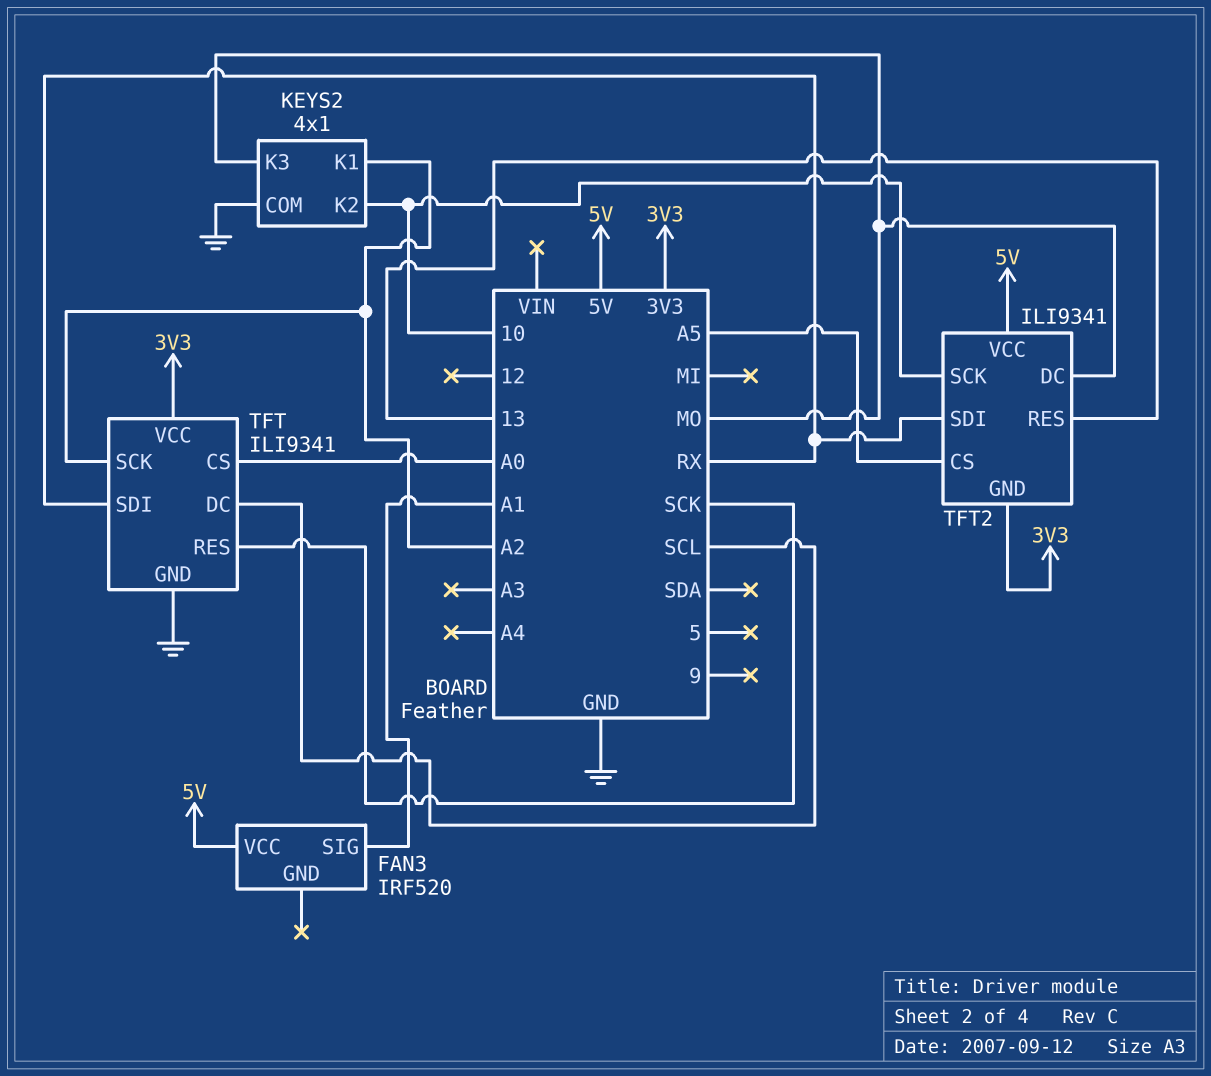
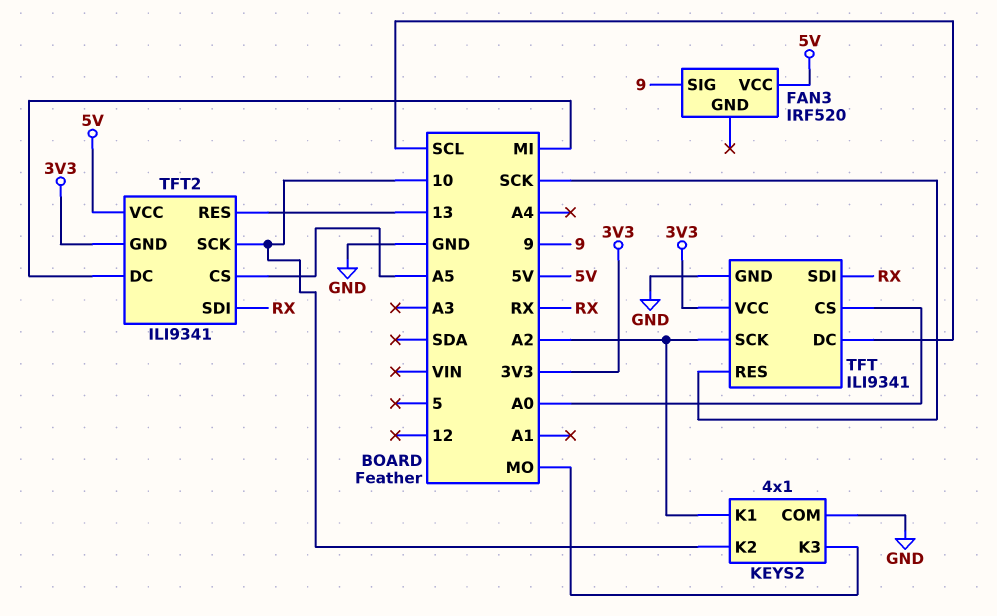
FAN3 pin SIG: A1 -> 9
TFT2 pin DC: MO -> MI

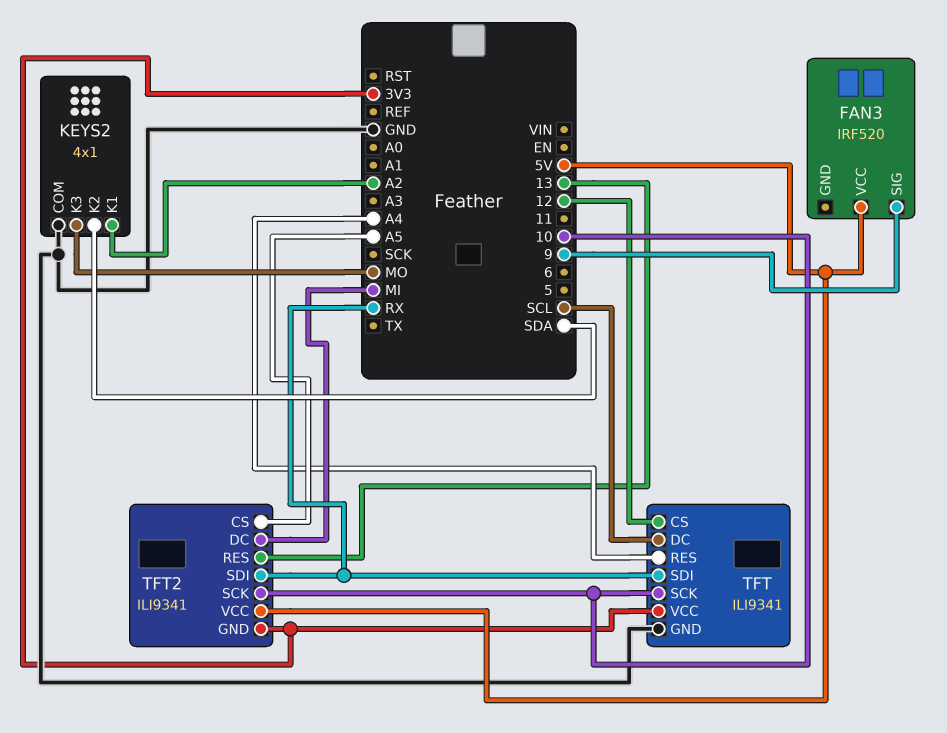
KEYS2 pin K2: 10 -> SDA
TFT pin CS: A0 -> 12
TFT pin RES: SCK -> A4
TFT pin SCK: A2 -> 10

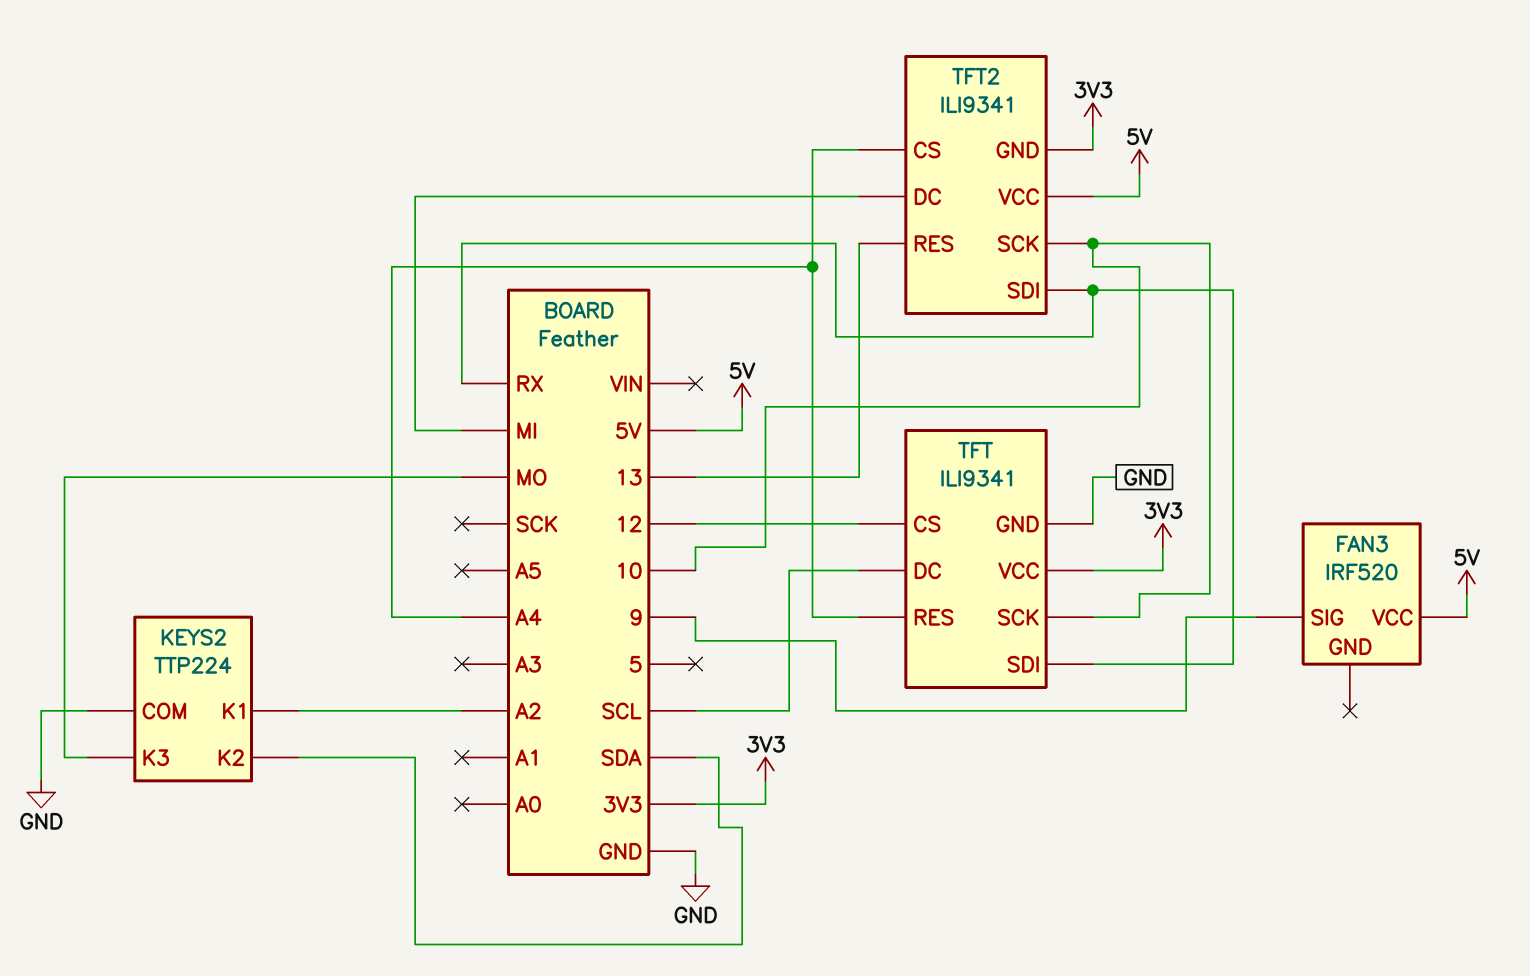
KEYS2: 4x1 -> TTP224
TFT2 pin CS: A5 -> A4

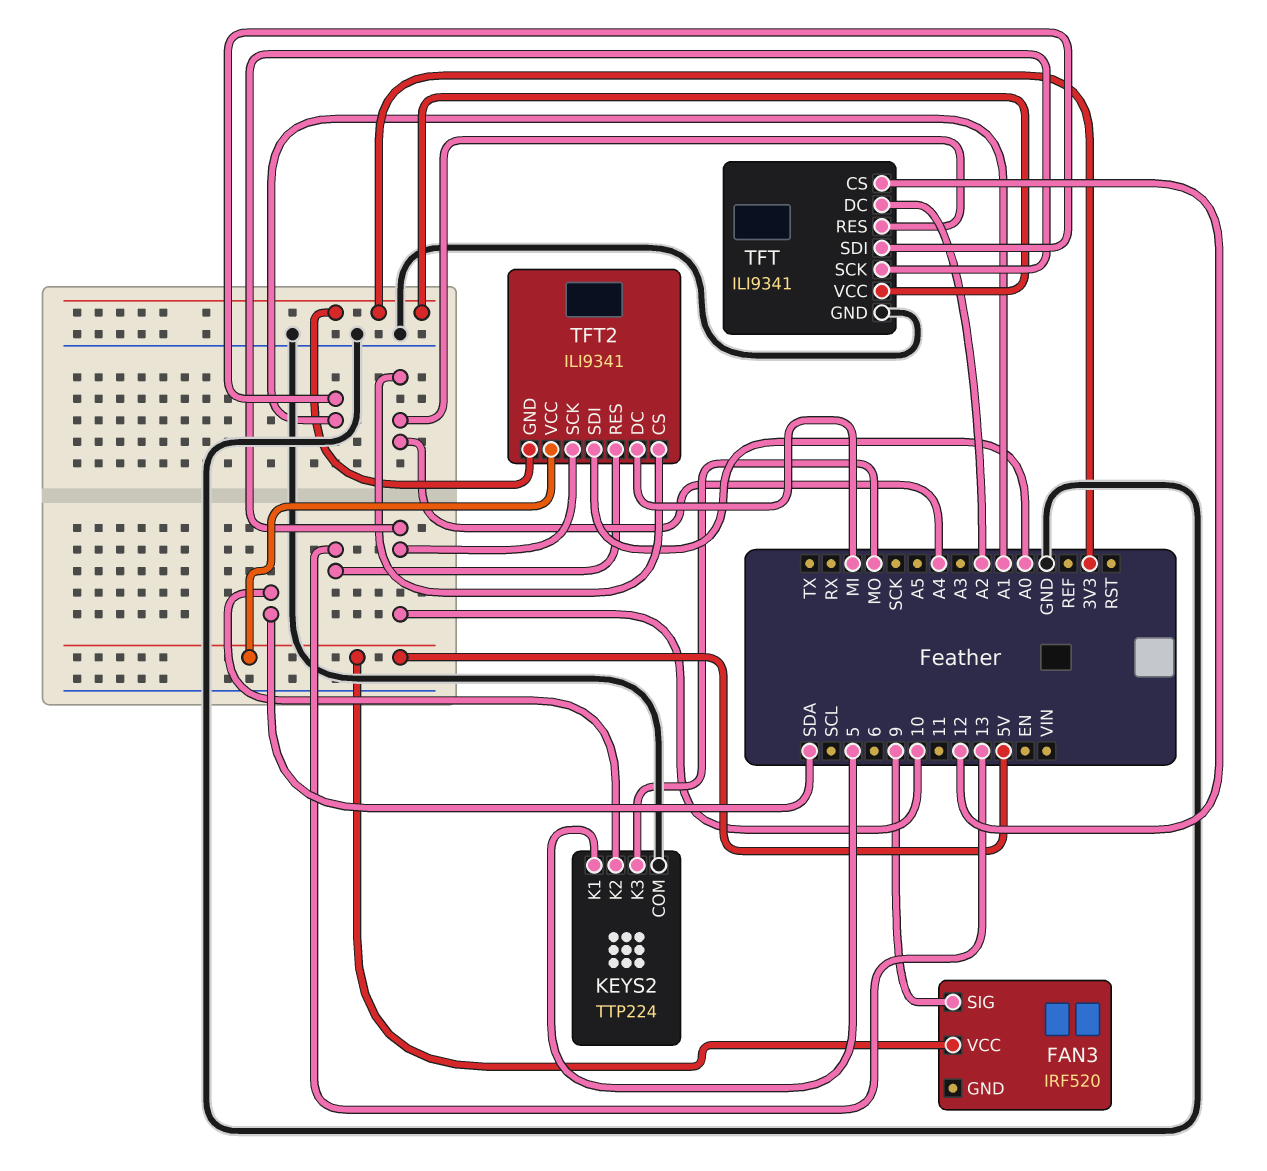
KEYS2 pin K1: A2 -> 5
TFT pin DC: SCL -> A2
TFT pin SDI: RX -> A1
TFT2 pin SDI: RX -> A0

